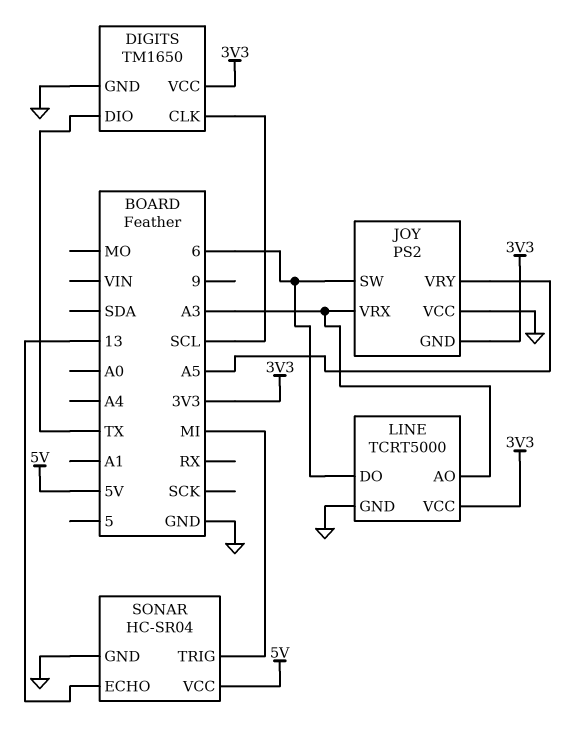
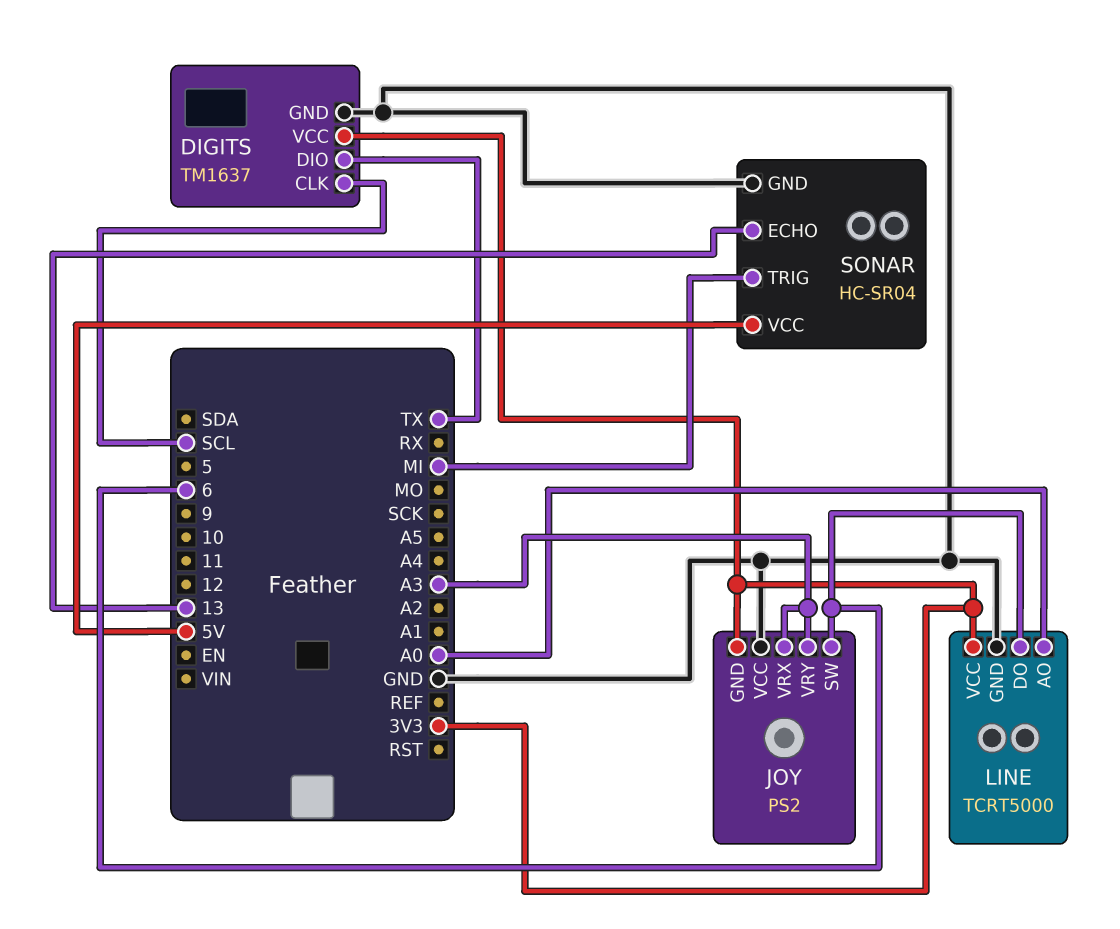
DIGITS: TM1650 -> TM1637
JOY pin VRY: A5 -> A3
LINE pin AO: A3 -> A0

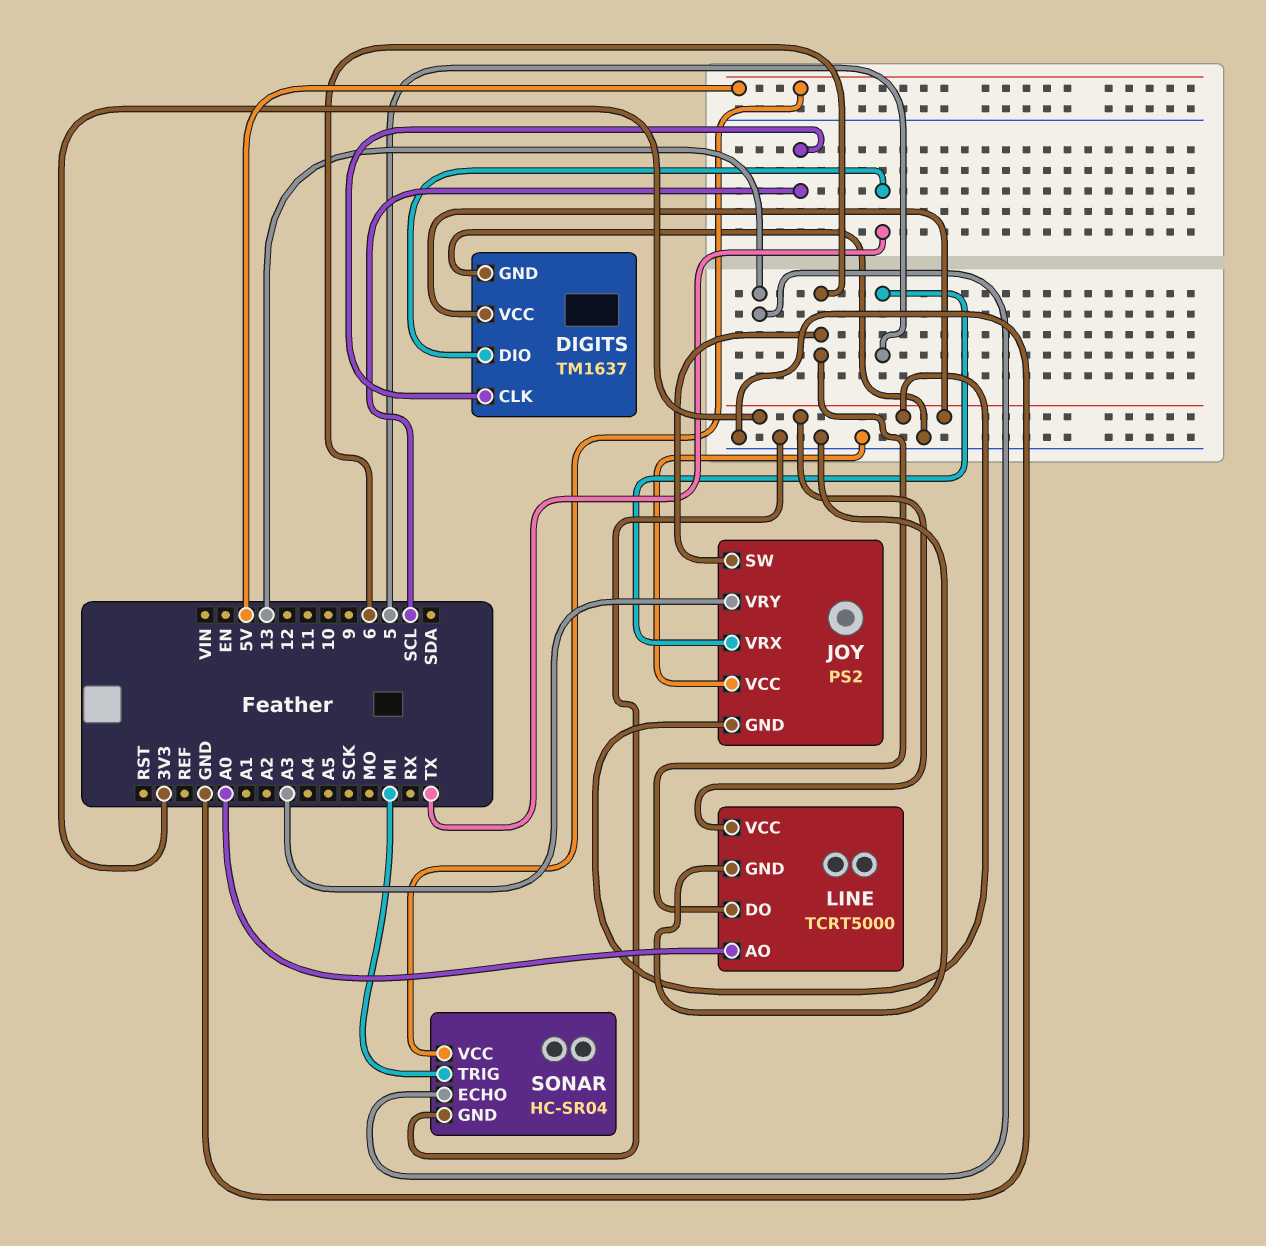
JOY pin VRX: A3 -> 5

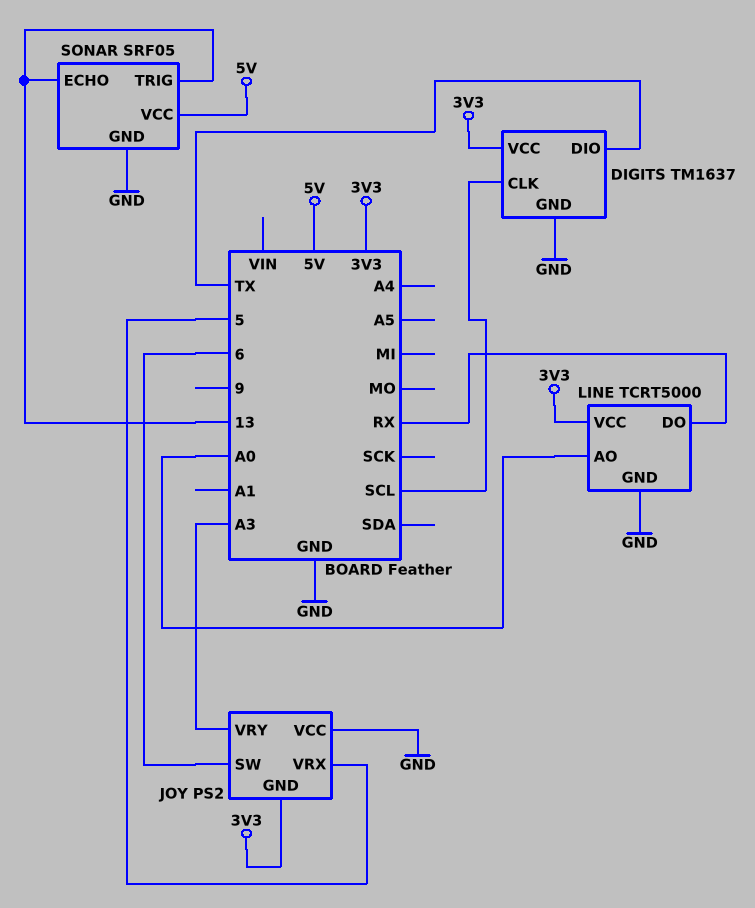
LINE pin DO: 6 -> RX
SONAR: HC-SR04 -> SRF05
SONAR pin TRIG: MI -> 13

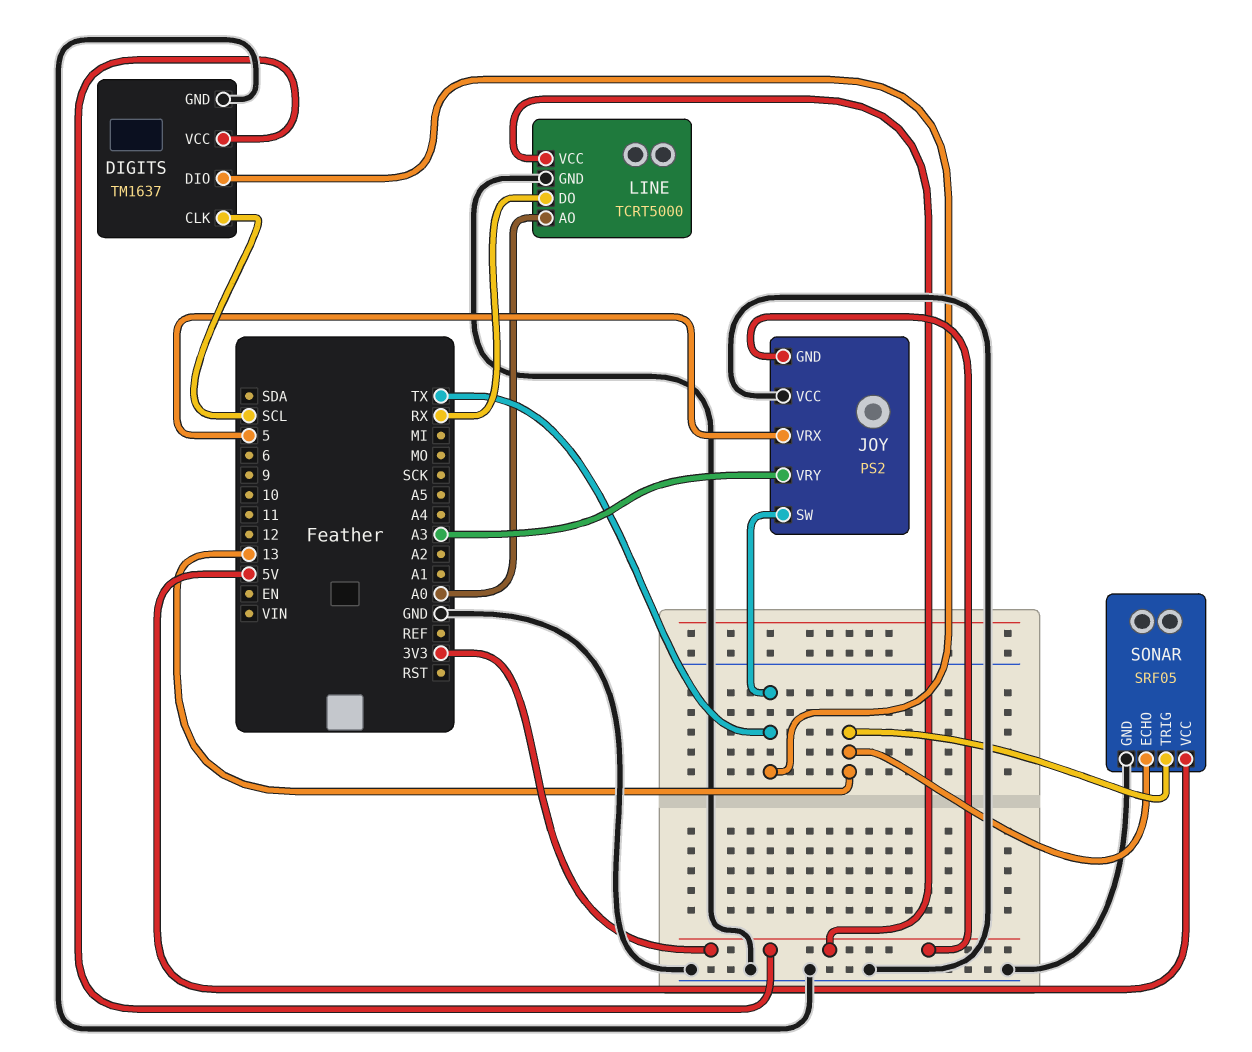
JOY pin SW: 6 -> TX

